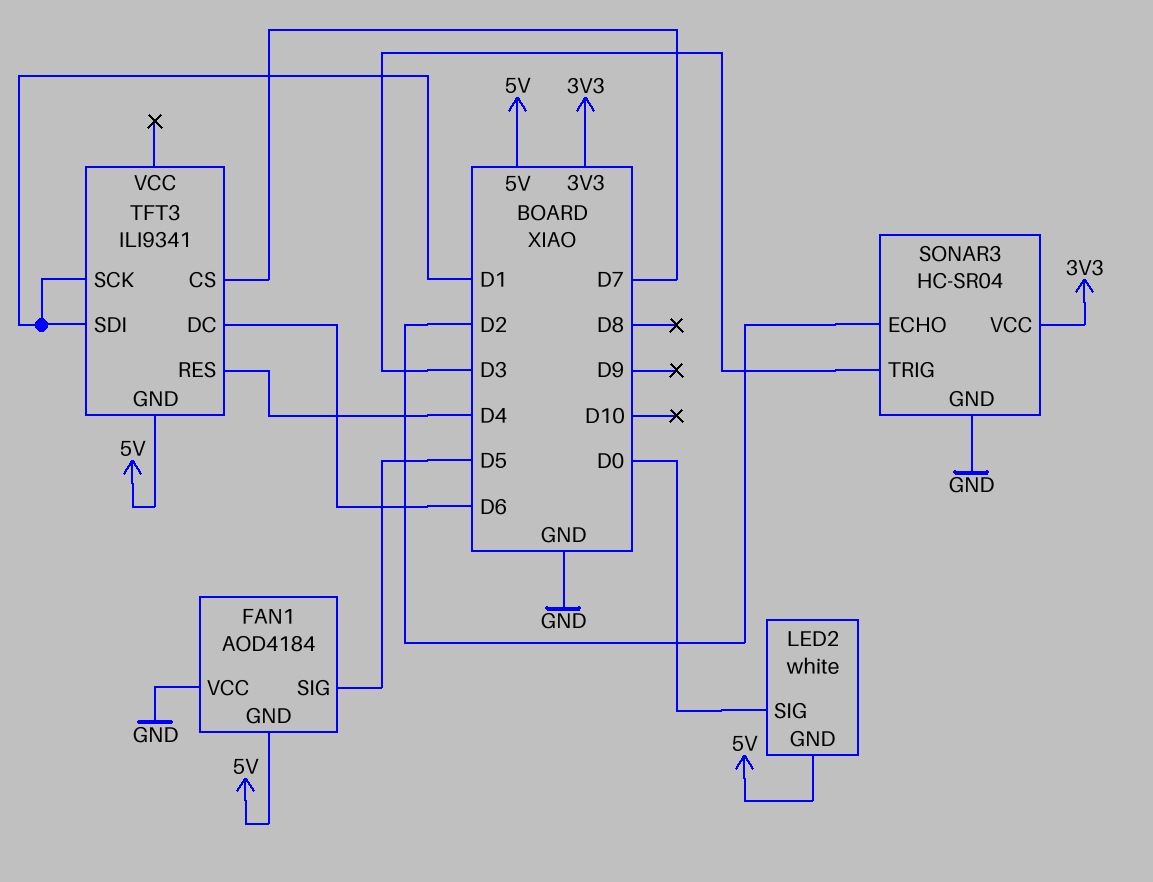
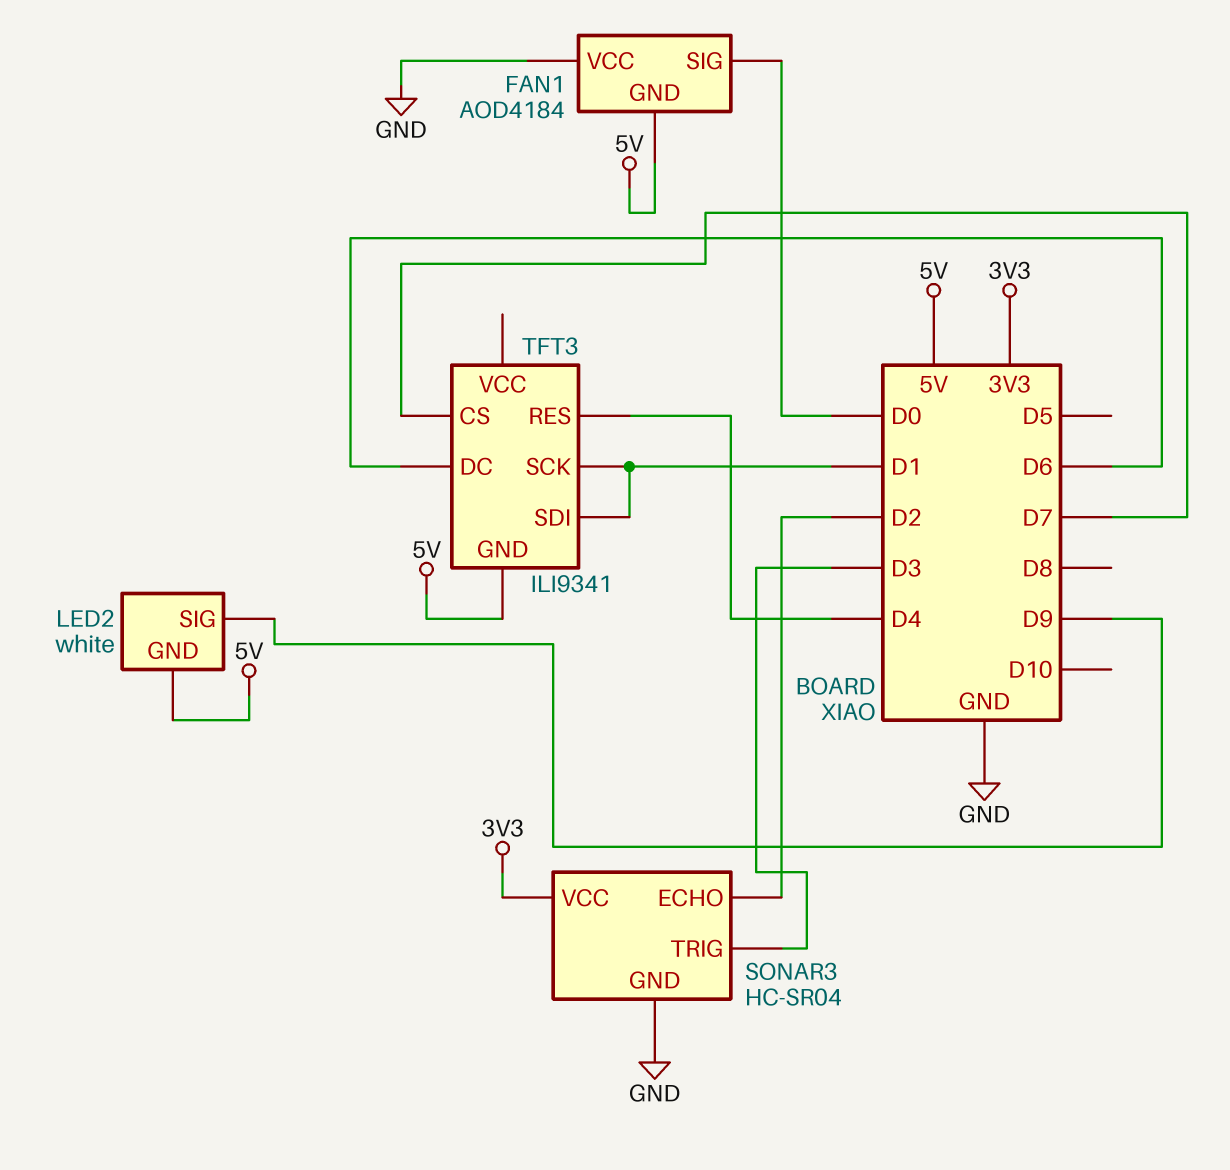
FAN1 pin SIG: D5 -> D0
LED2 pin SIG: D0 -> D9

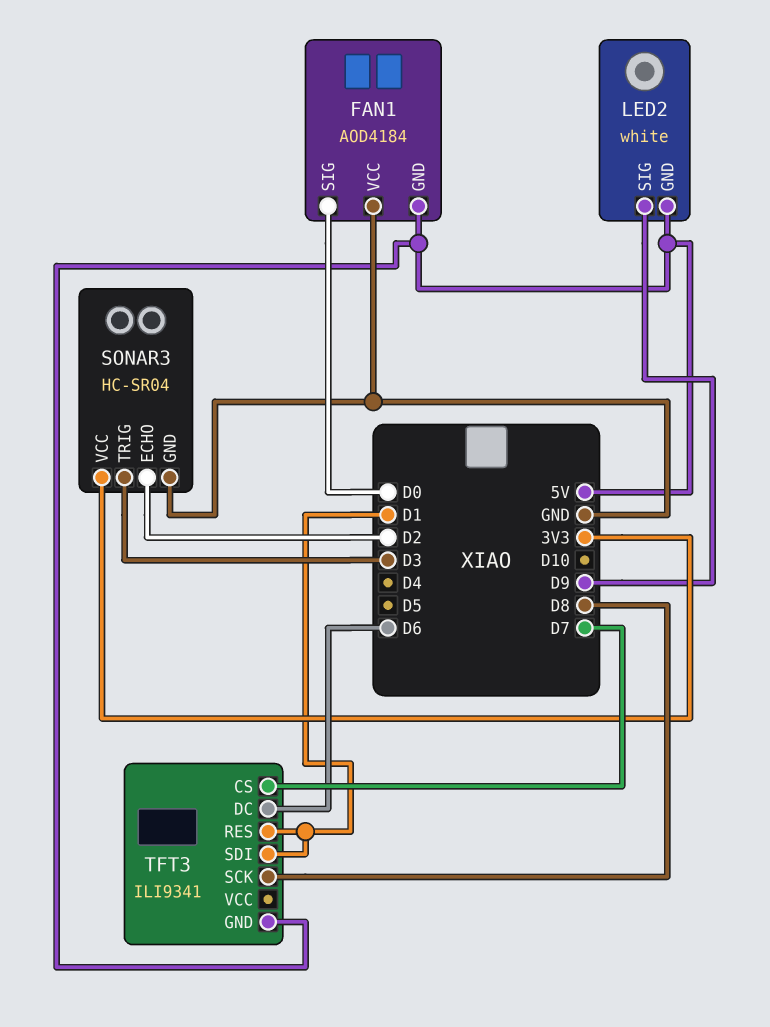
TFT3 pin RES: D4 -> D1
TFT3 pin SCK: D1 -> D8

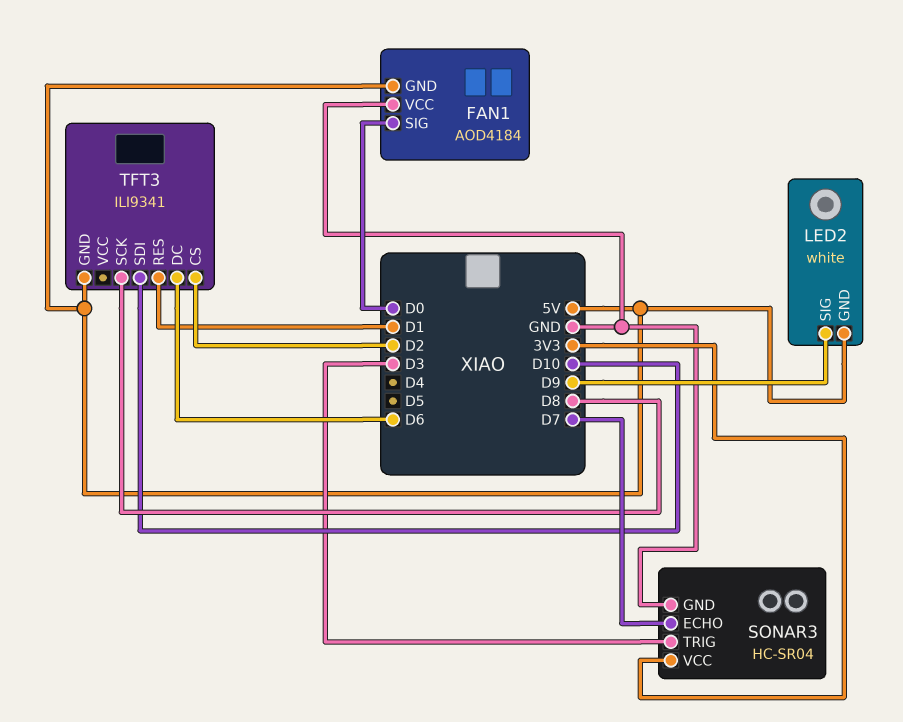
SONAR3 pin ECHO: D2 -> D7
TFT3 pin CS: D7 -> D2
TFT3 pin SDI: D1 -> D10

